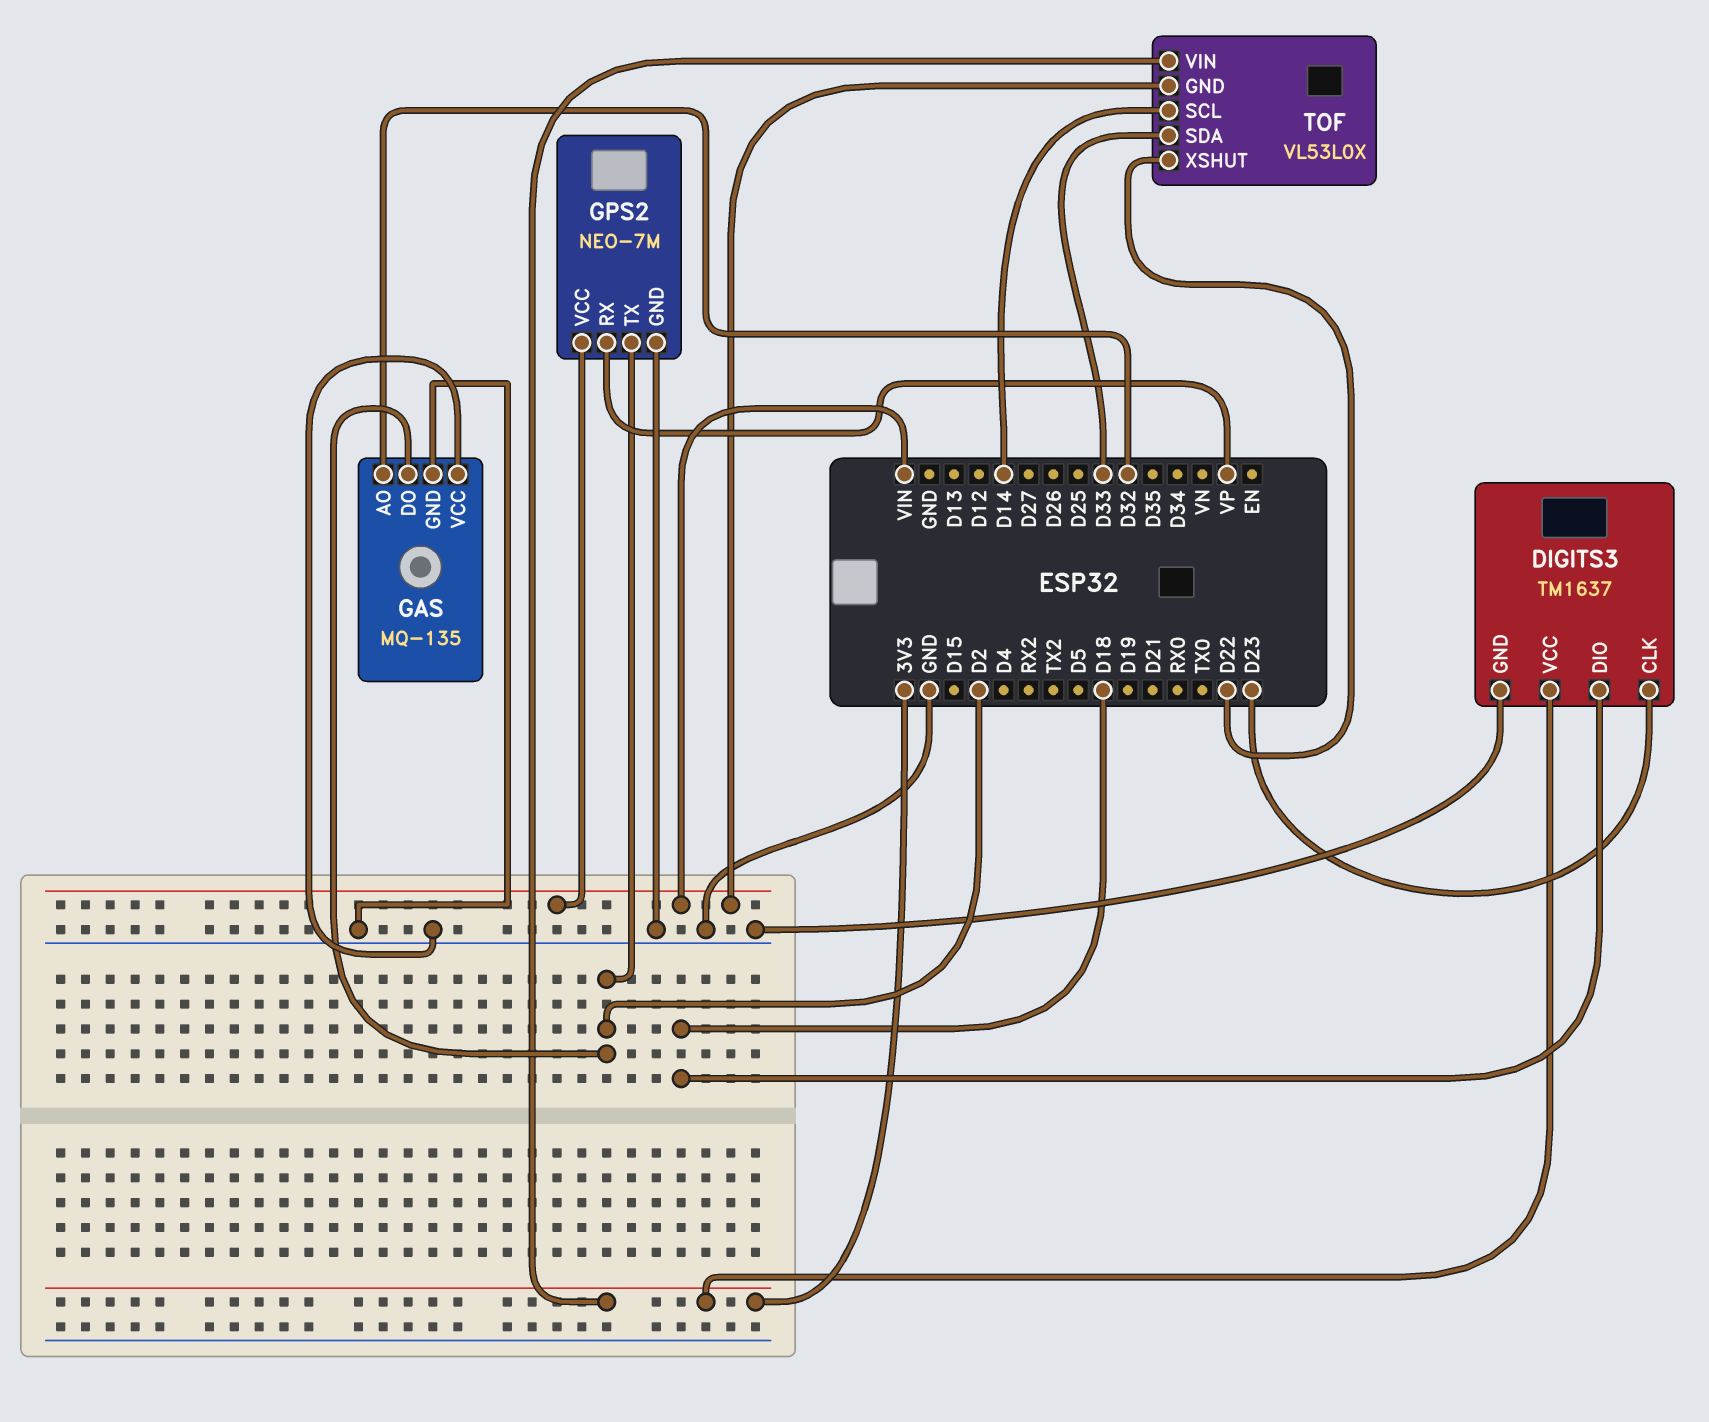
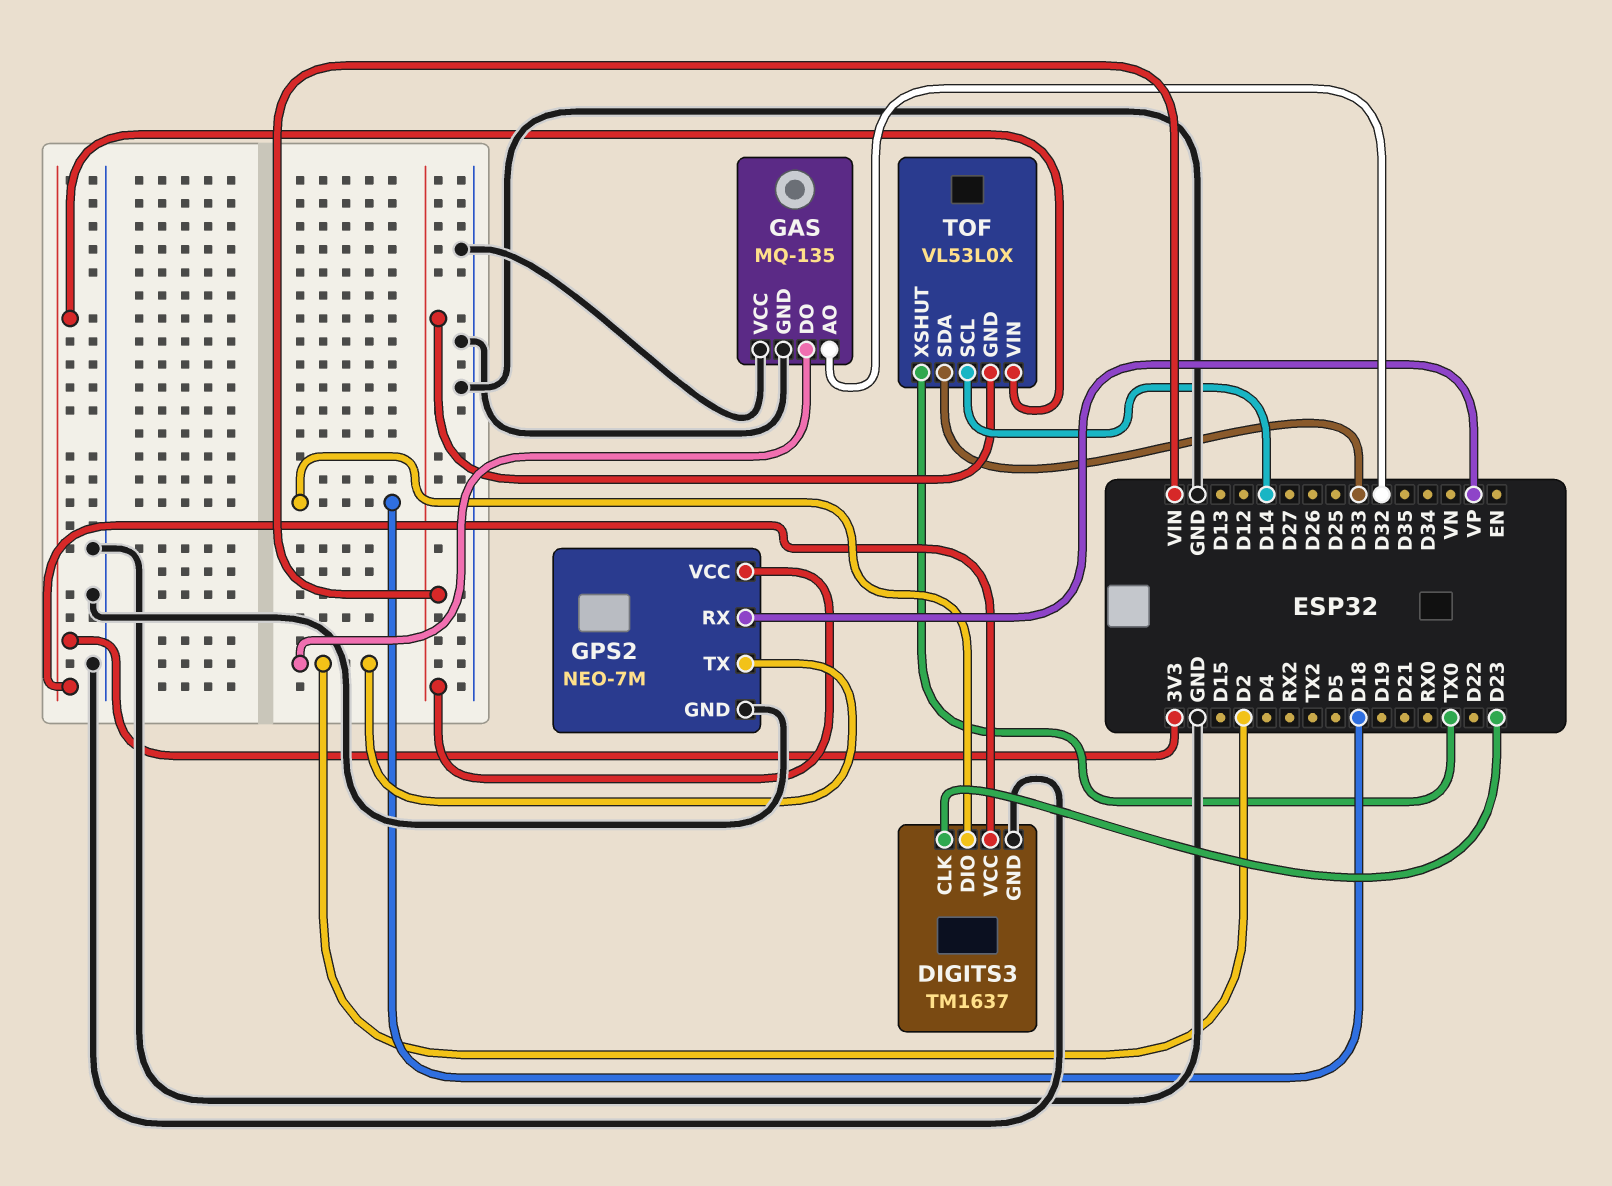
TOF pin XSHUT: D22 -> TX0

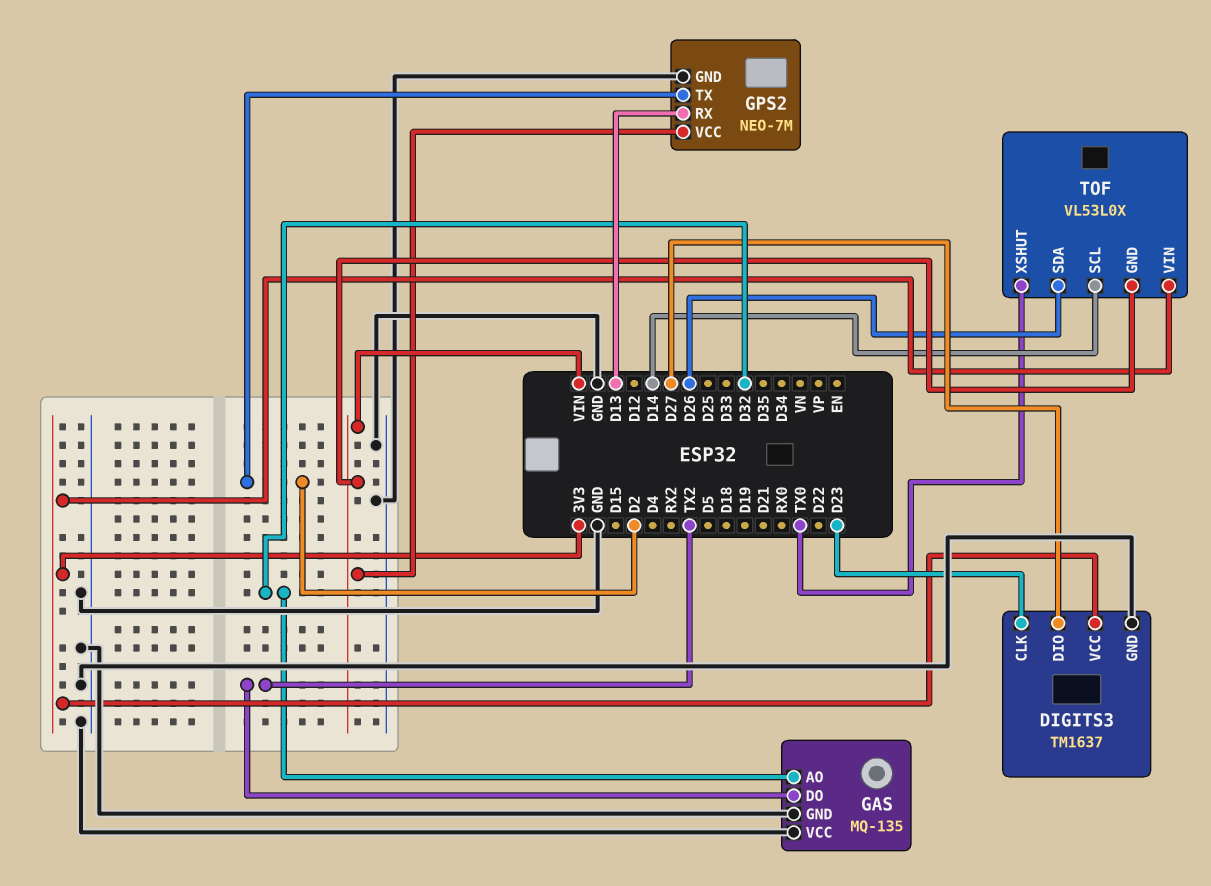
DIGITS3 pin DIO: D18 -> D27
GAS pin DO: D2 -> TX2
GPS2 pin RX: VP -> D13
TOF pin SDA: D33 -> D26

